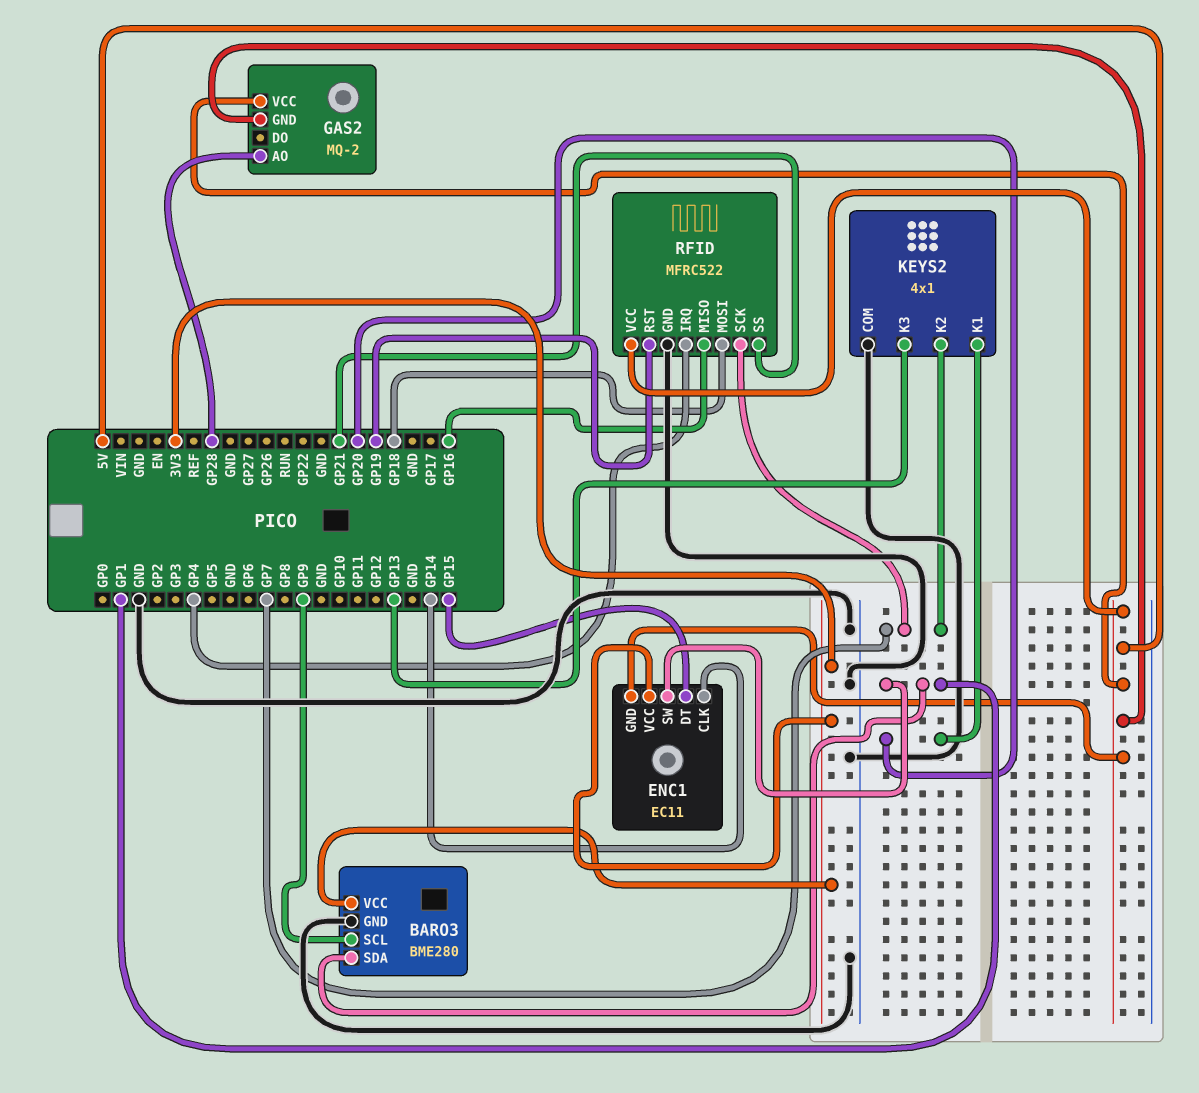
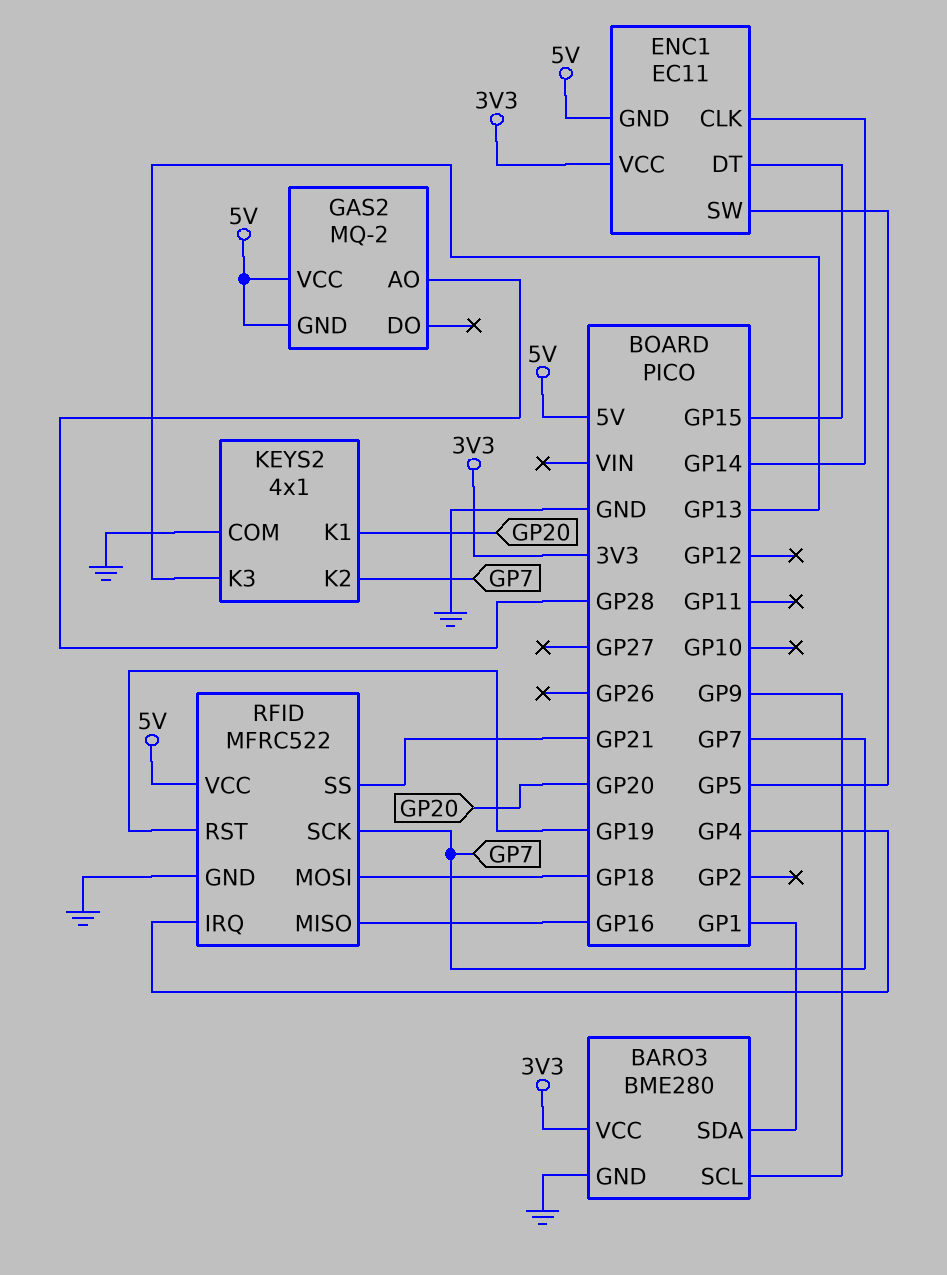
ENC1 pin SW: GP1 -> GP5

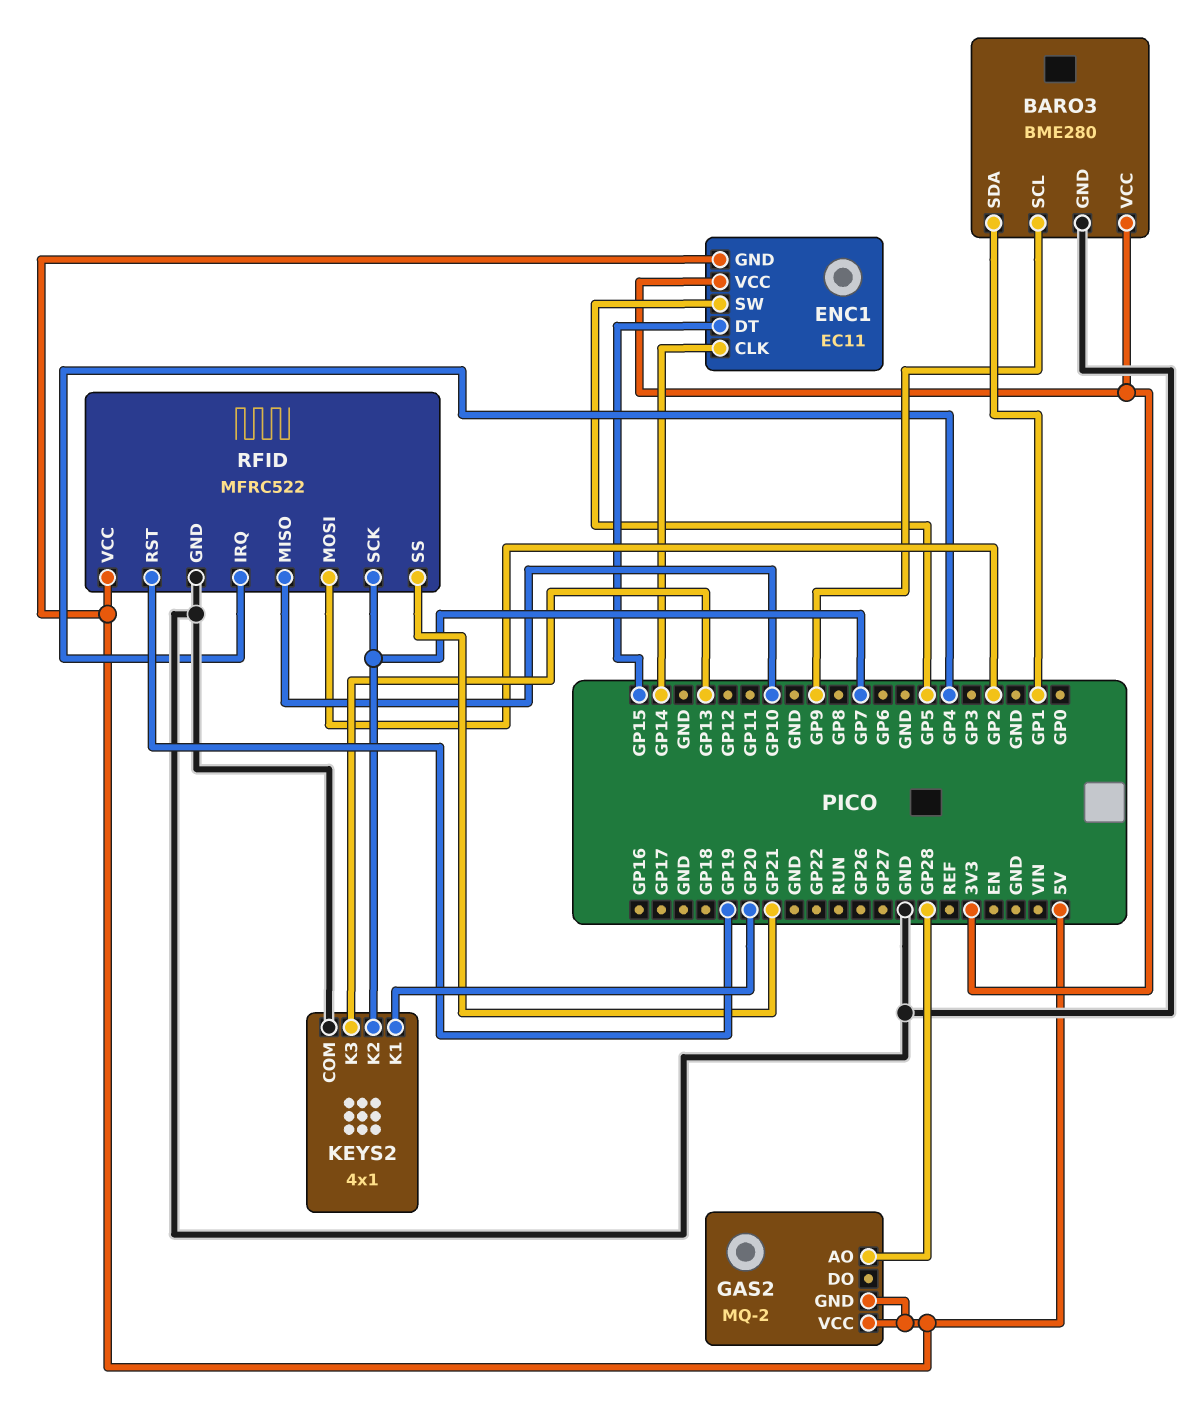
RFID pin MISO: GP16 -> GP10
RFID pin MOSI: GP18 -> GP2

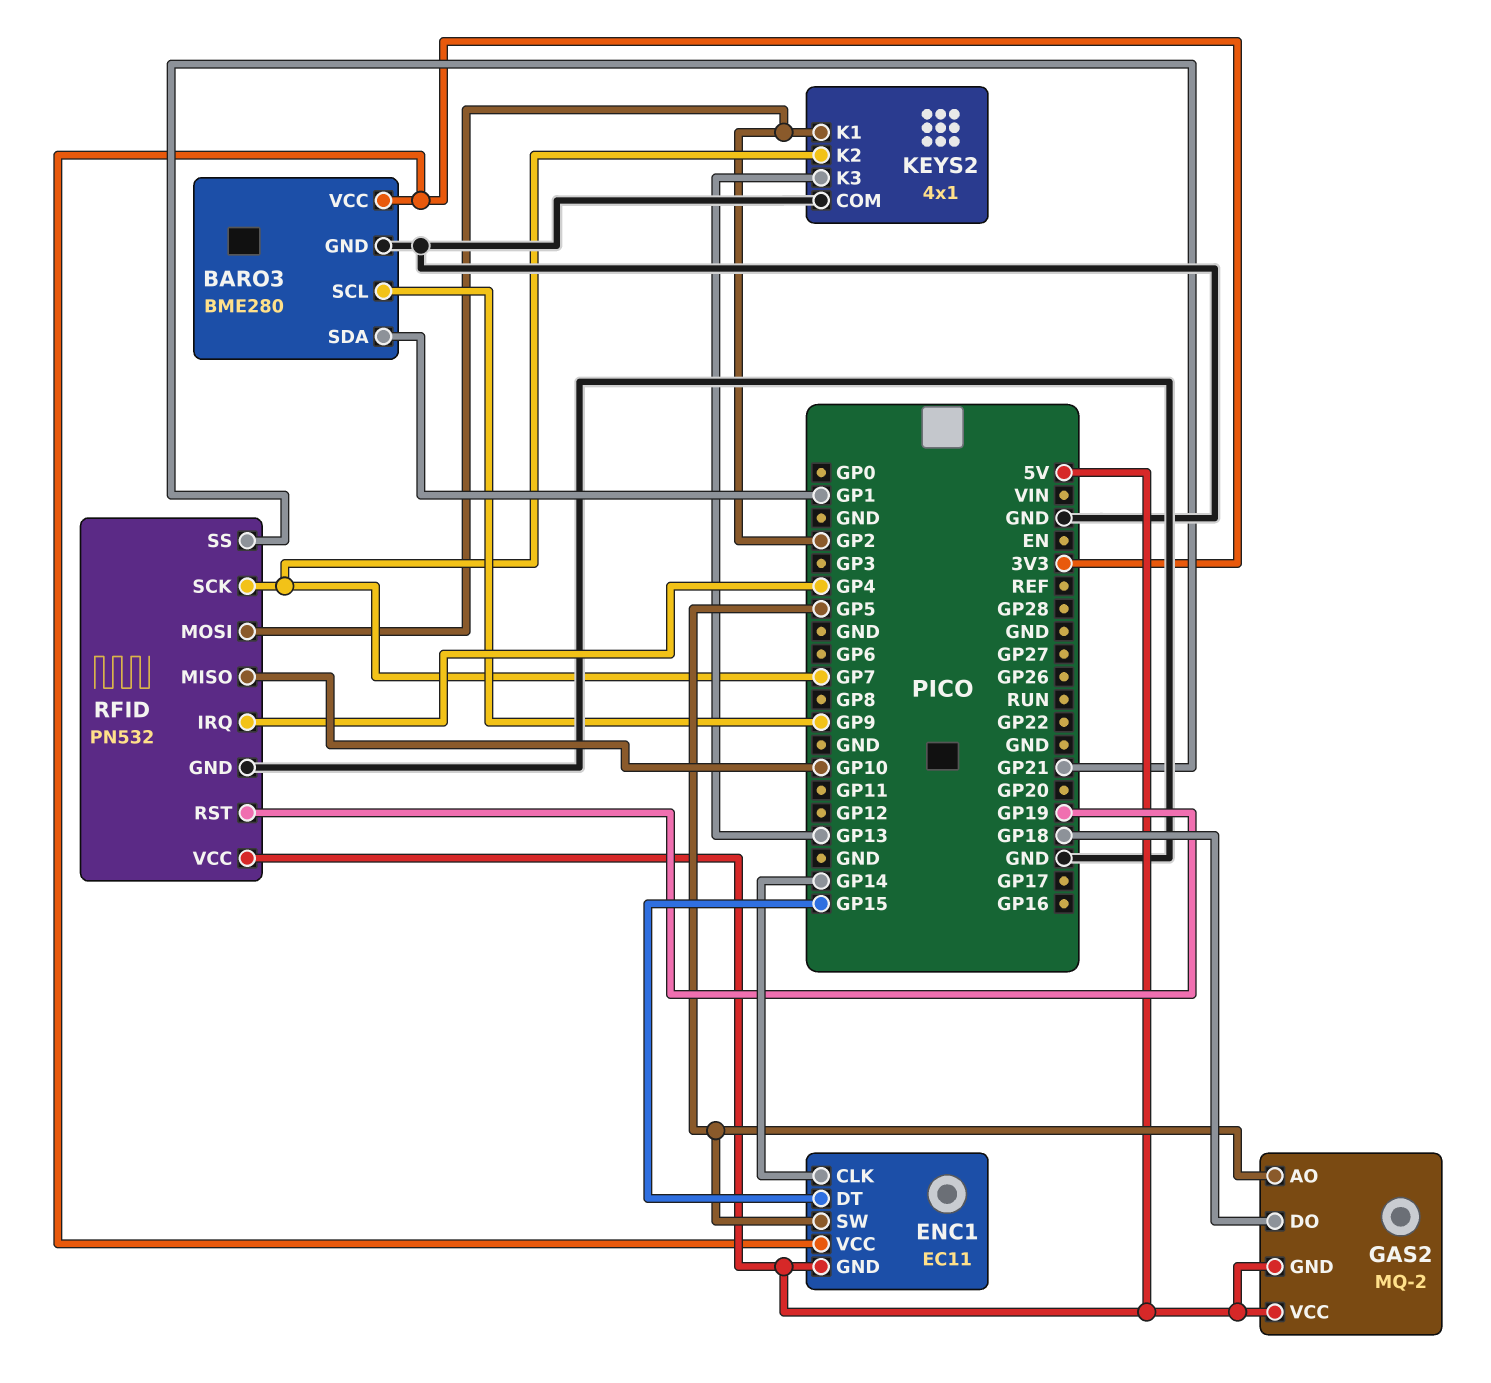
GAS2 pin AO: GP28 -> GP5
GAS2 pin DO: none -> GP18
KEYS2 pin K1: GP20 -> GP2
RFID: MFRC522 -> PN532

